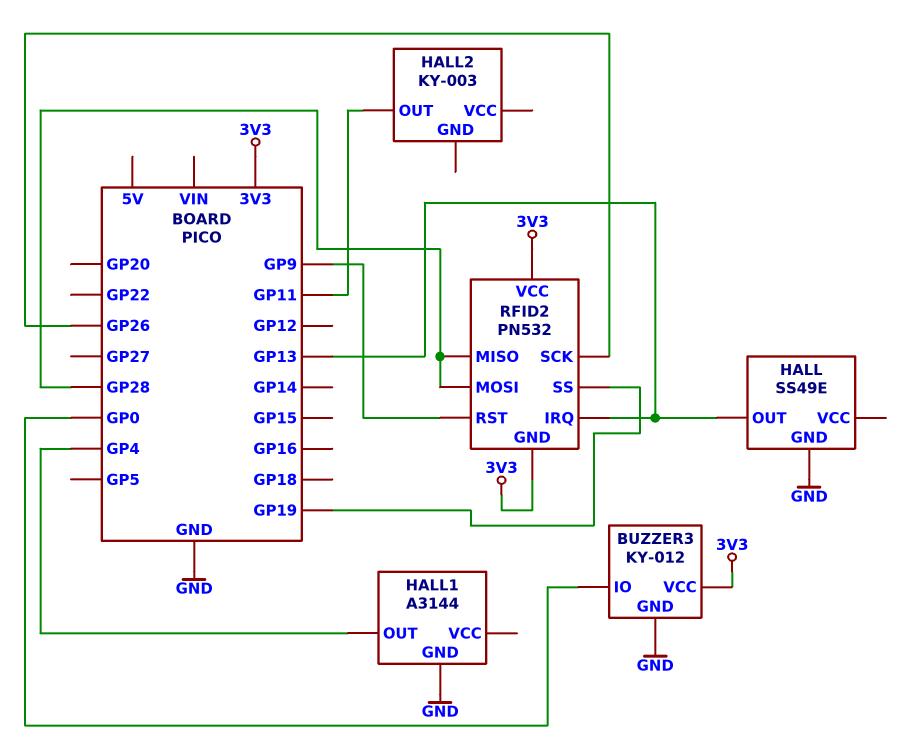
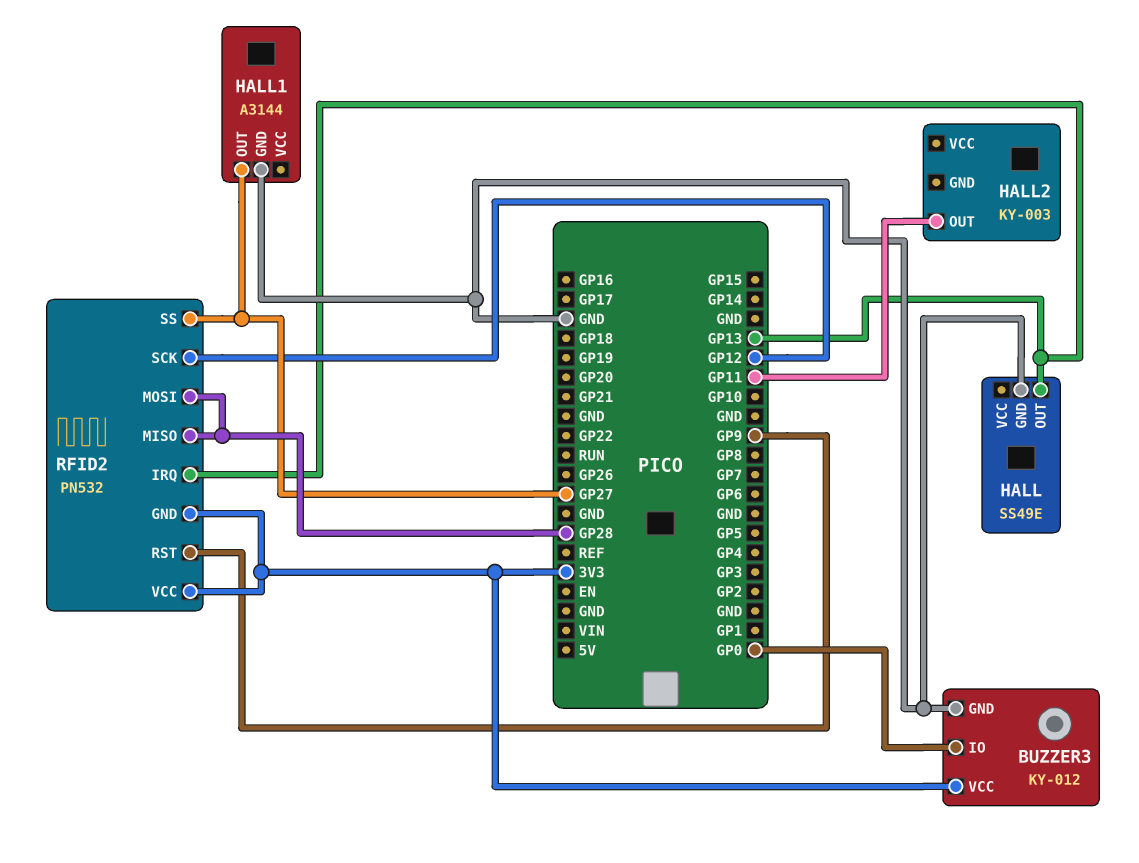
HALL1 pin OUT: GP4 -> GP27
RFID2 pin SCK: GP26 -> GP12
RFID2 pin SS: GP19 -> GP27

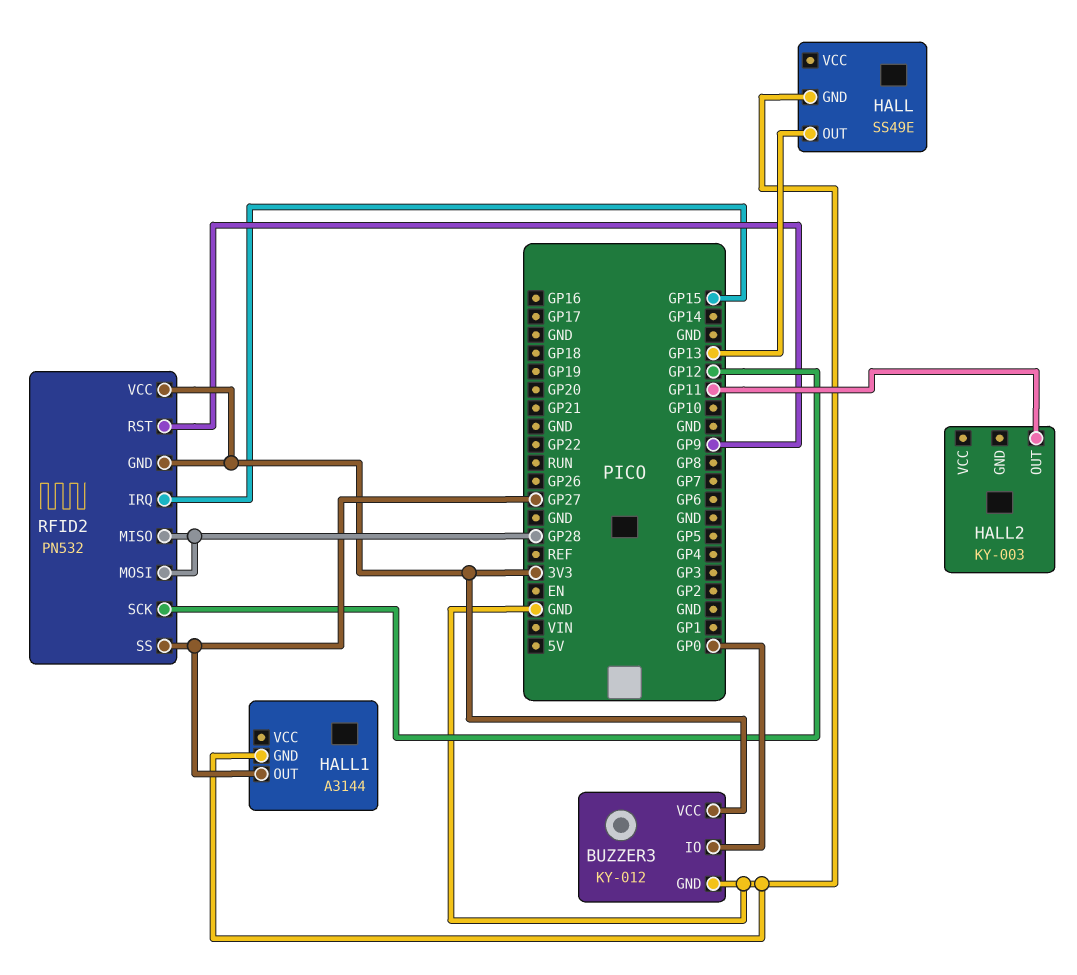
RFID2 pin IRQ: GP13 -> GP15

